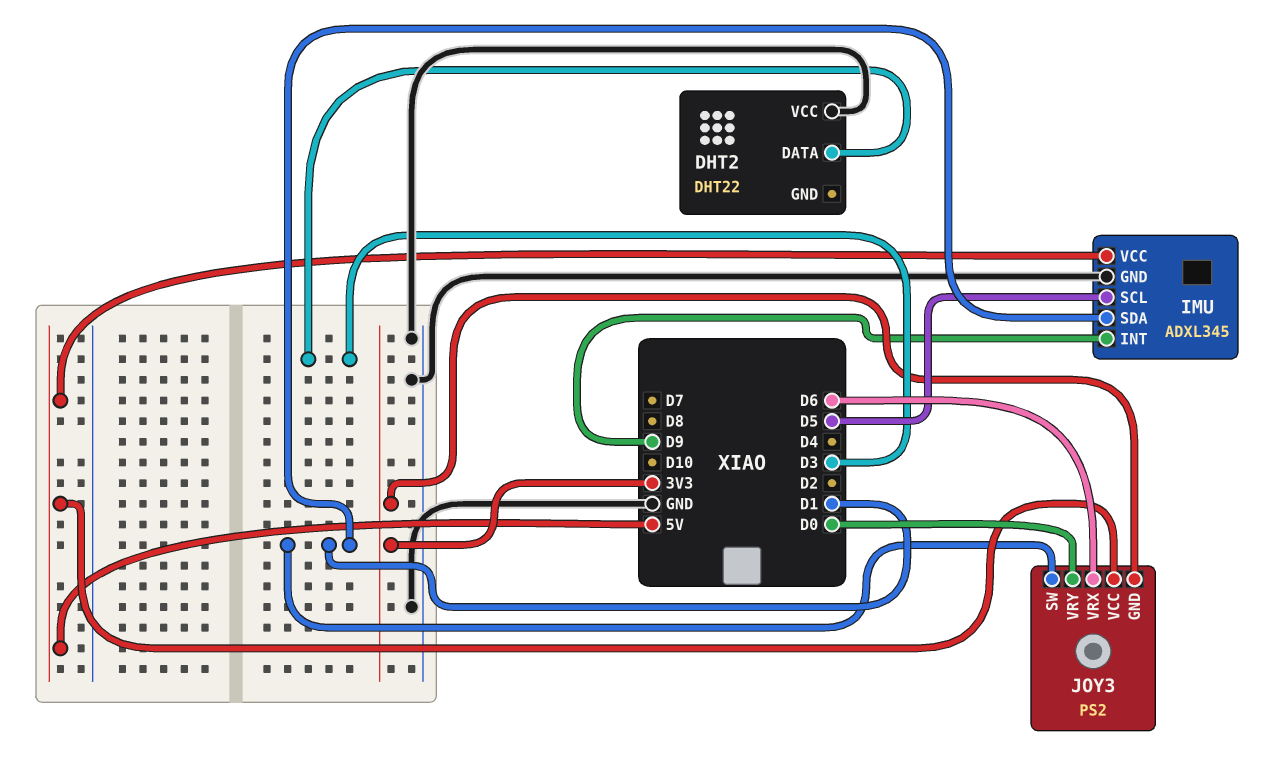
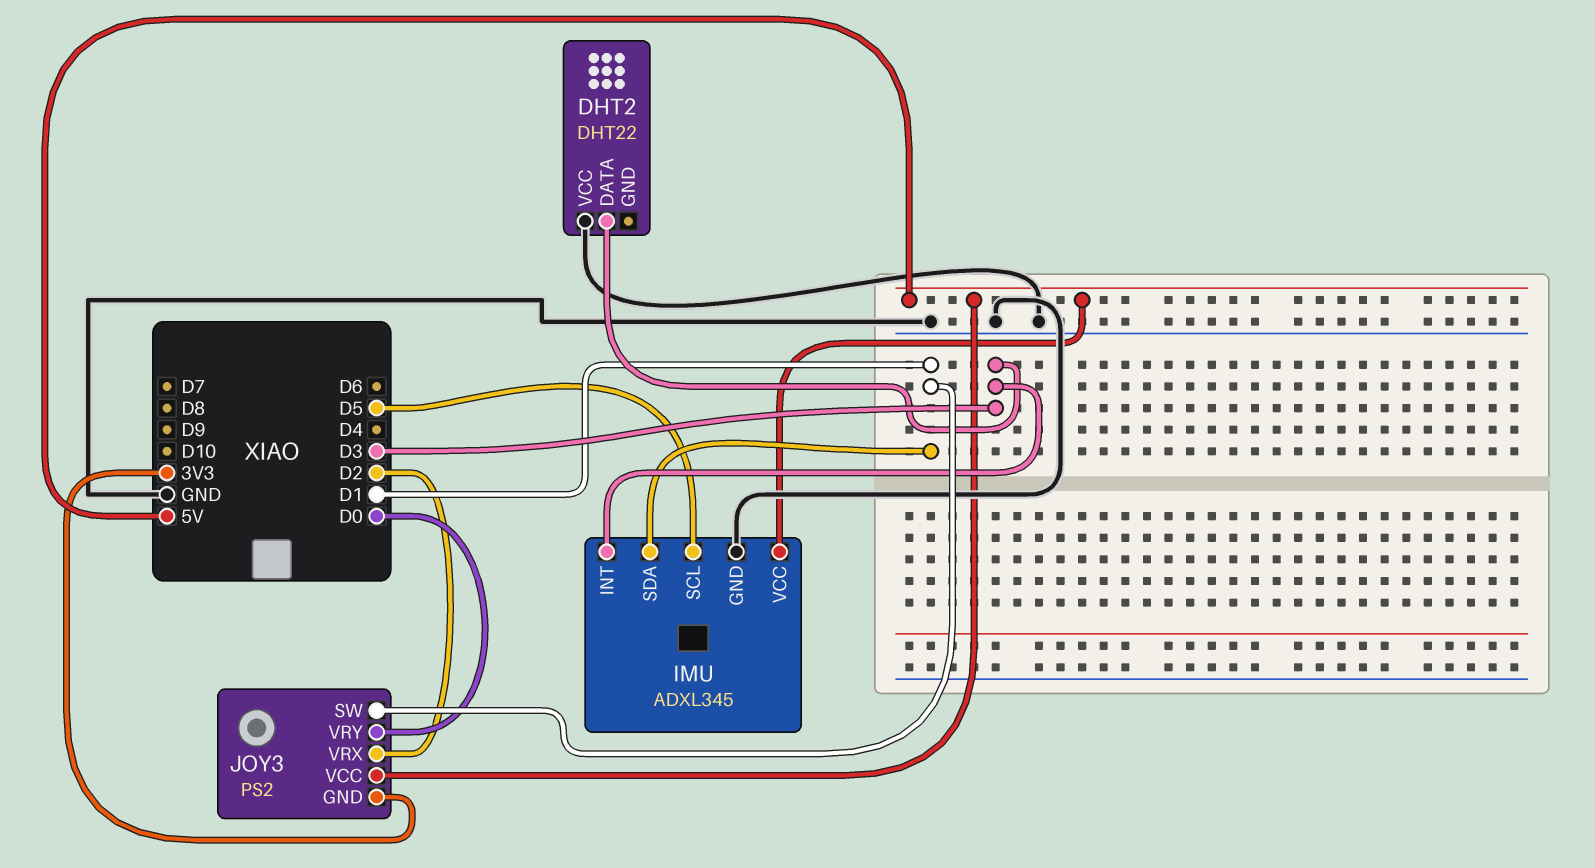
IMU pin INT: D9 -> D3
JOY3 pin VRX: D6 -> D2

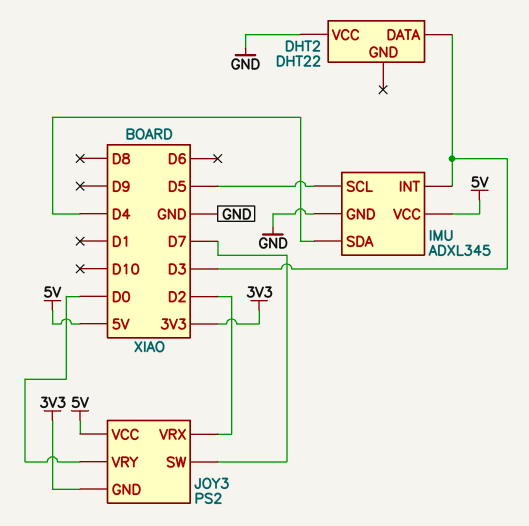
IMU pin SDA: D1 -> D4
JOY3 pin SW: D1 -> D7

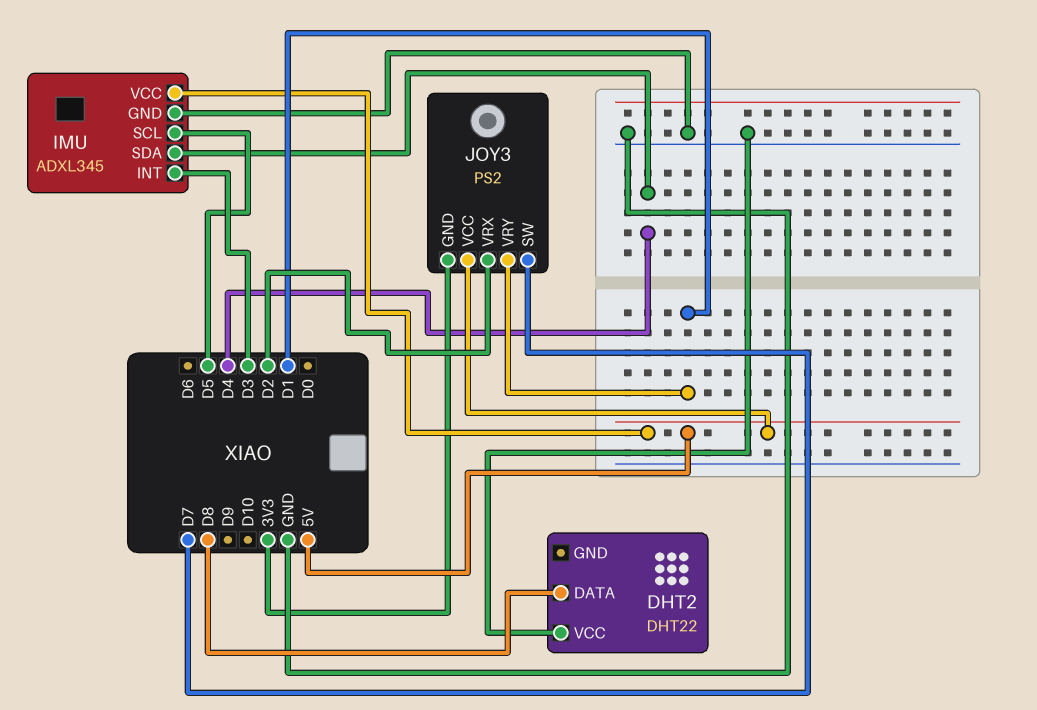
DHT2 pin DATA: D3 -> D8
JOY3 pin VRY: D0 -> D1

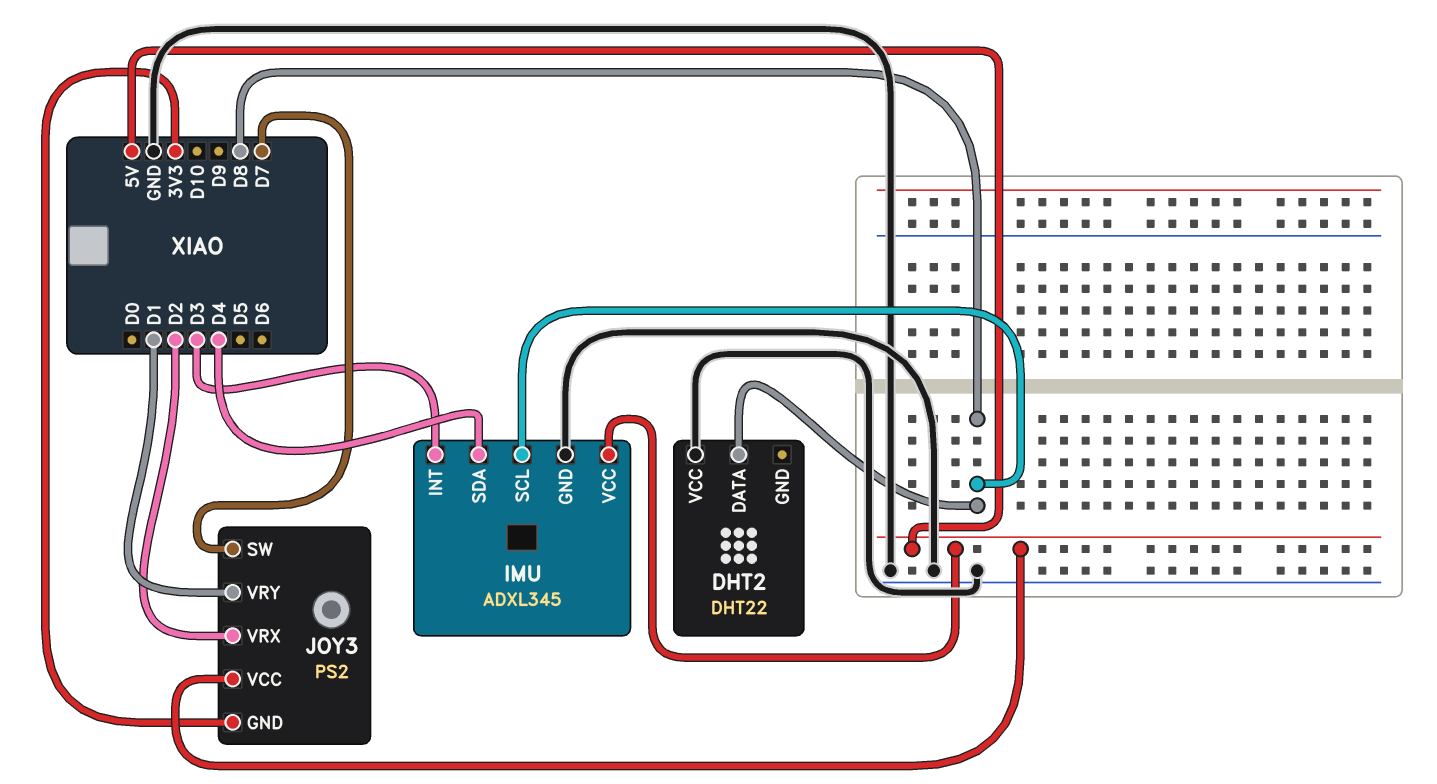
IMU pin SCL: D5 -> D8

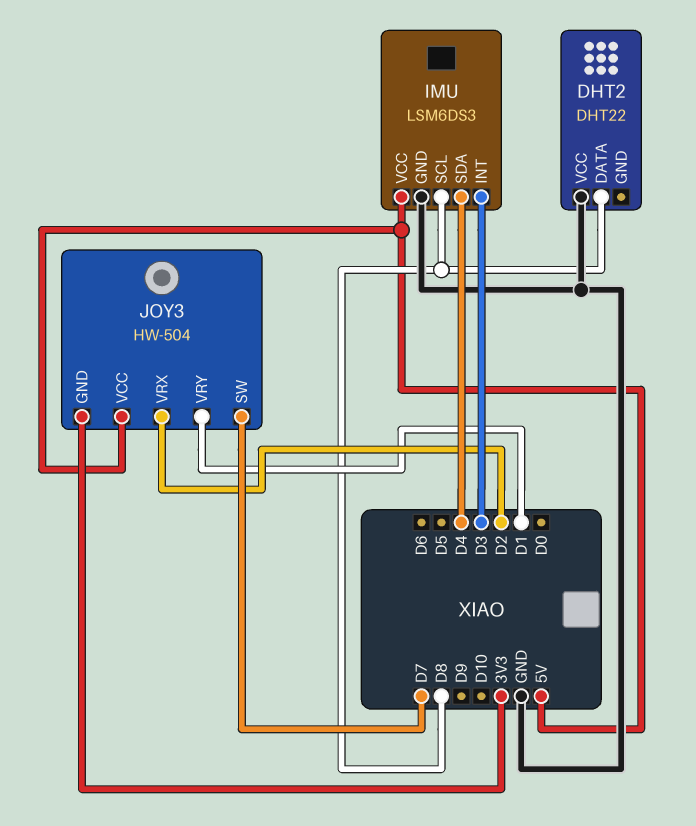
IMU: ADXL345 -> LSM6DS3
JOY3: PS2 -> HW-504

